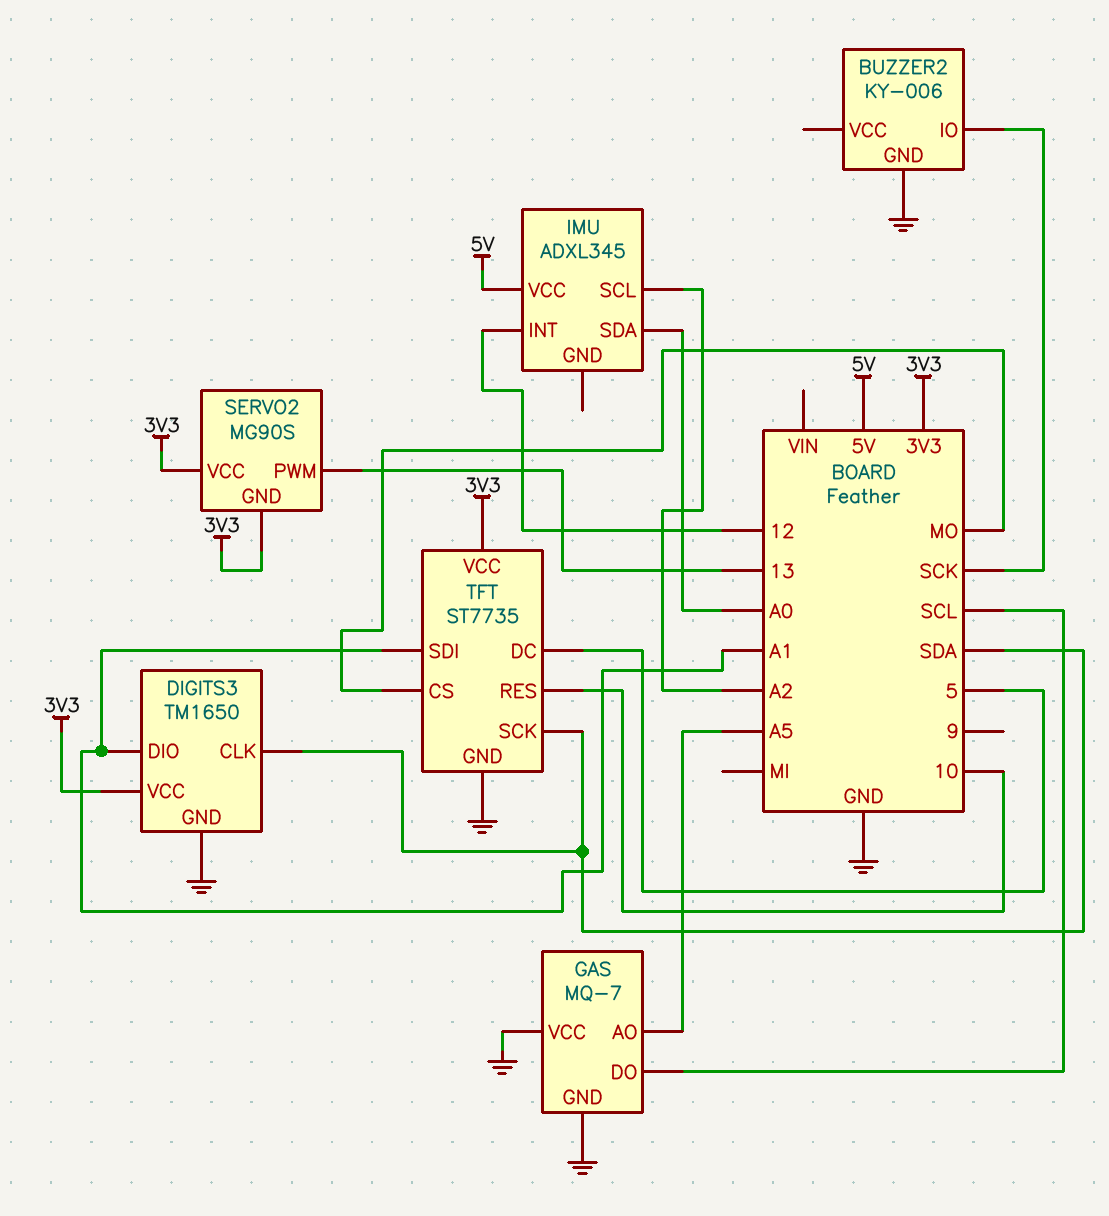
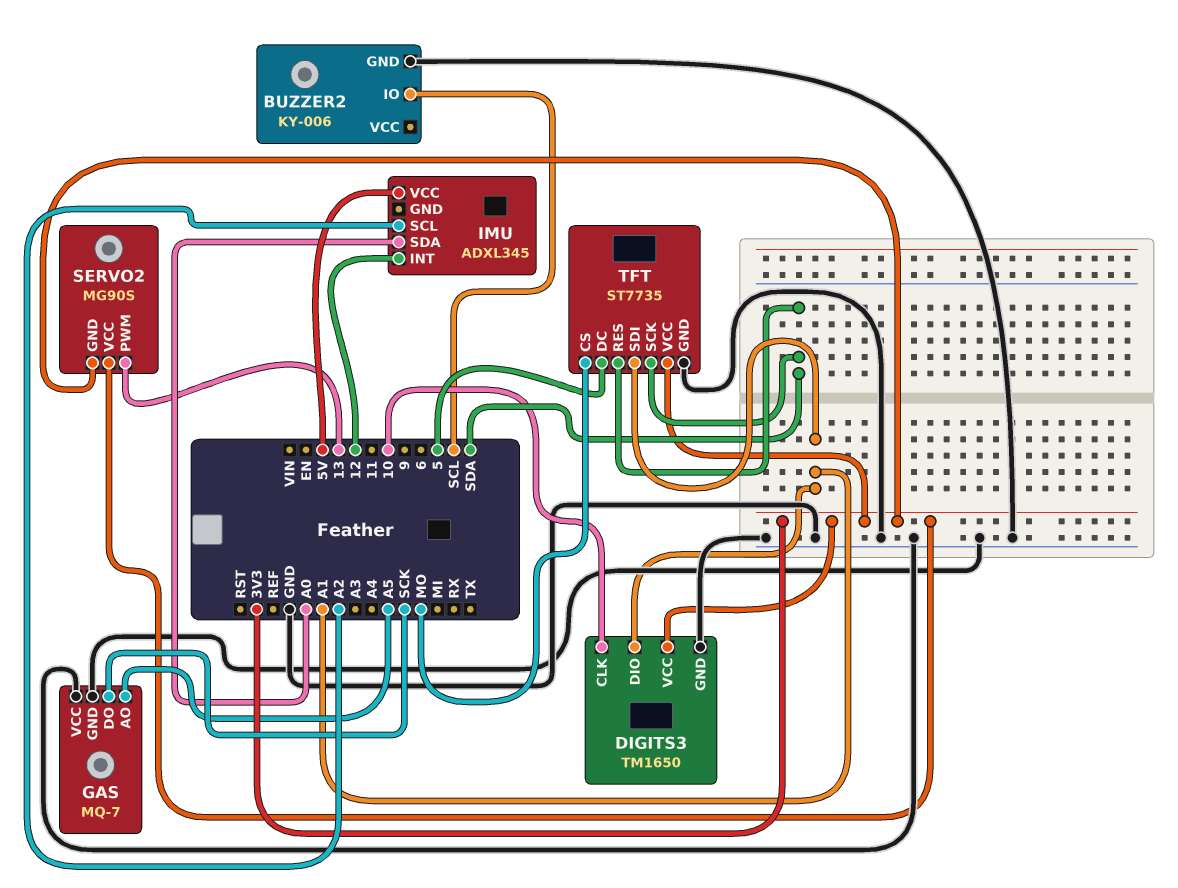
BUZZER2 pin IO: SCK -> SCL
DIGITS3 pin CLK: SDA -> 10
GAS pin DO: SCL -> SCK
TFT pin RES: 10 -> SDA

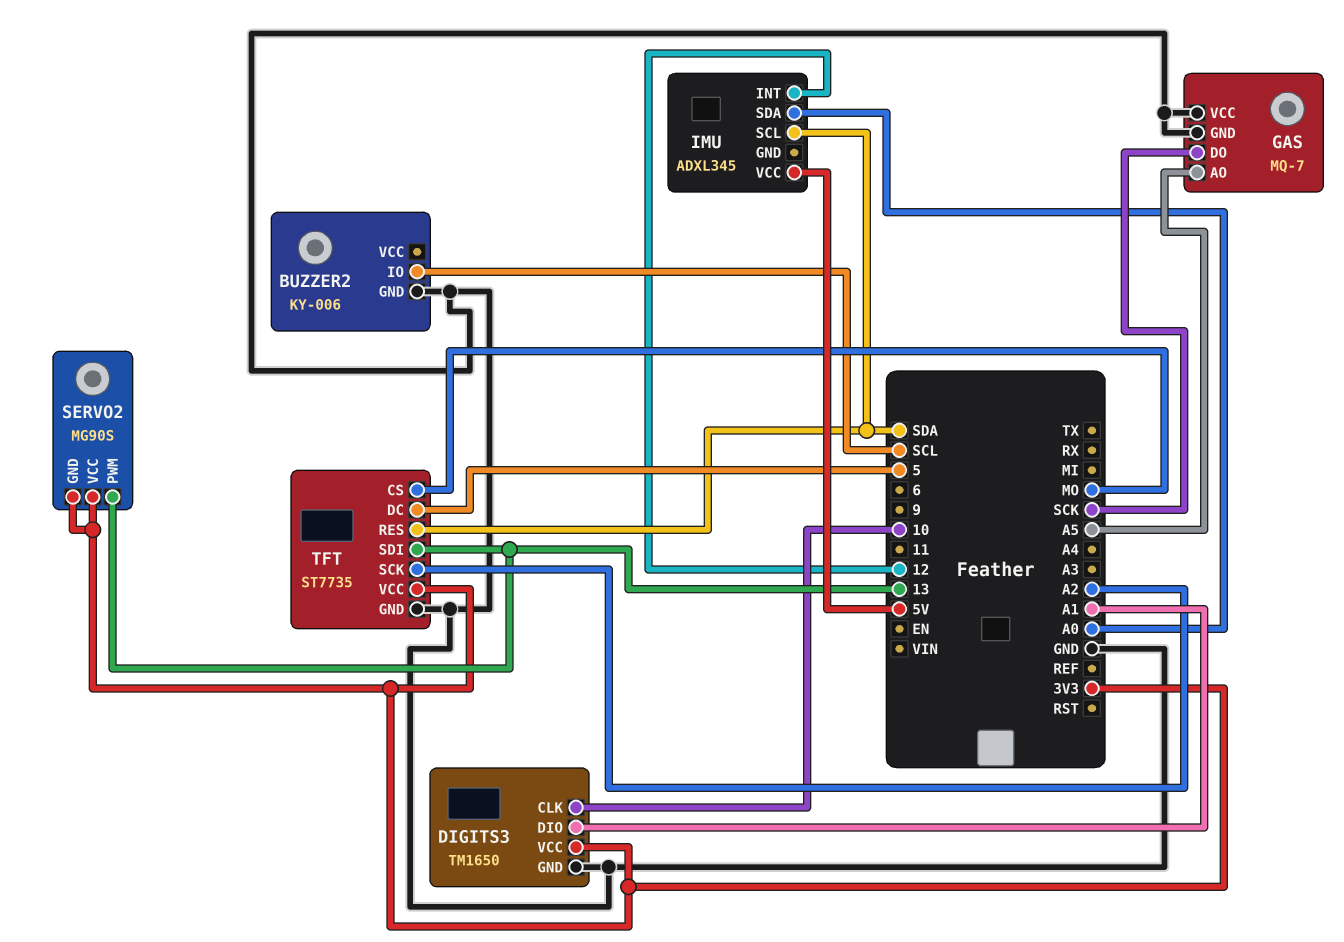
IMU pin SCL: A2 -> SDA
TFT pin SCK: SDA -> A2
TFT pin SDI: A1 -> 13

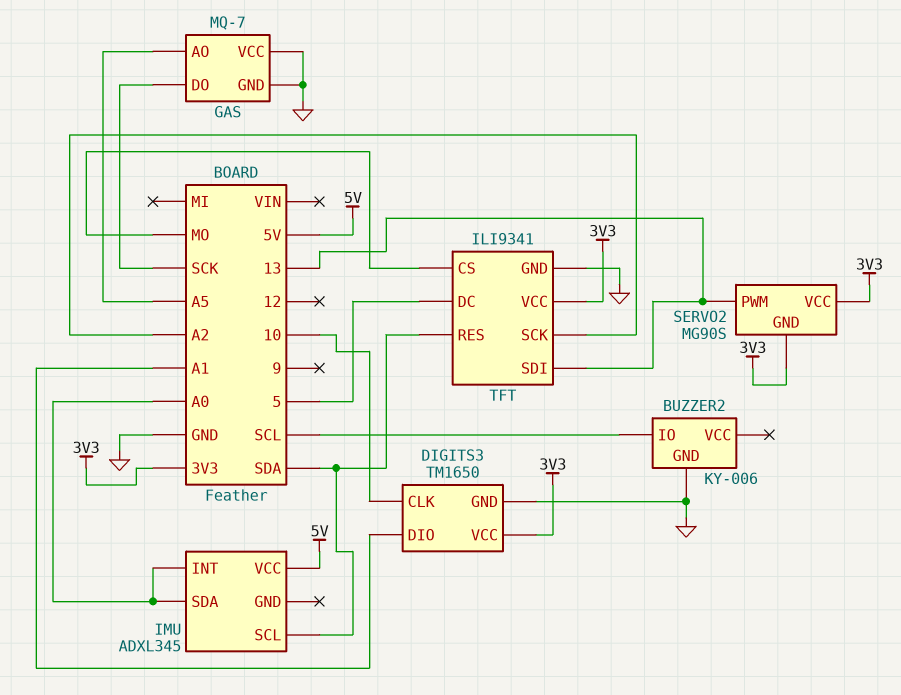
IMU pin INT: 12 -> A0
TFT: ST7735 -> ILI9341

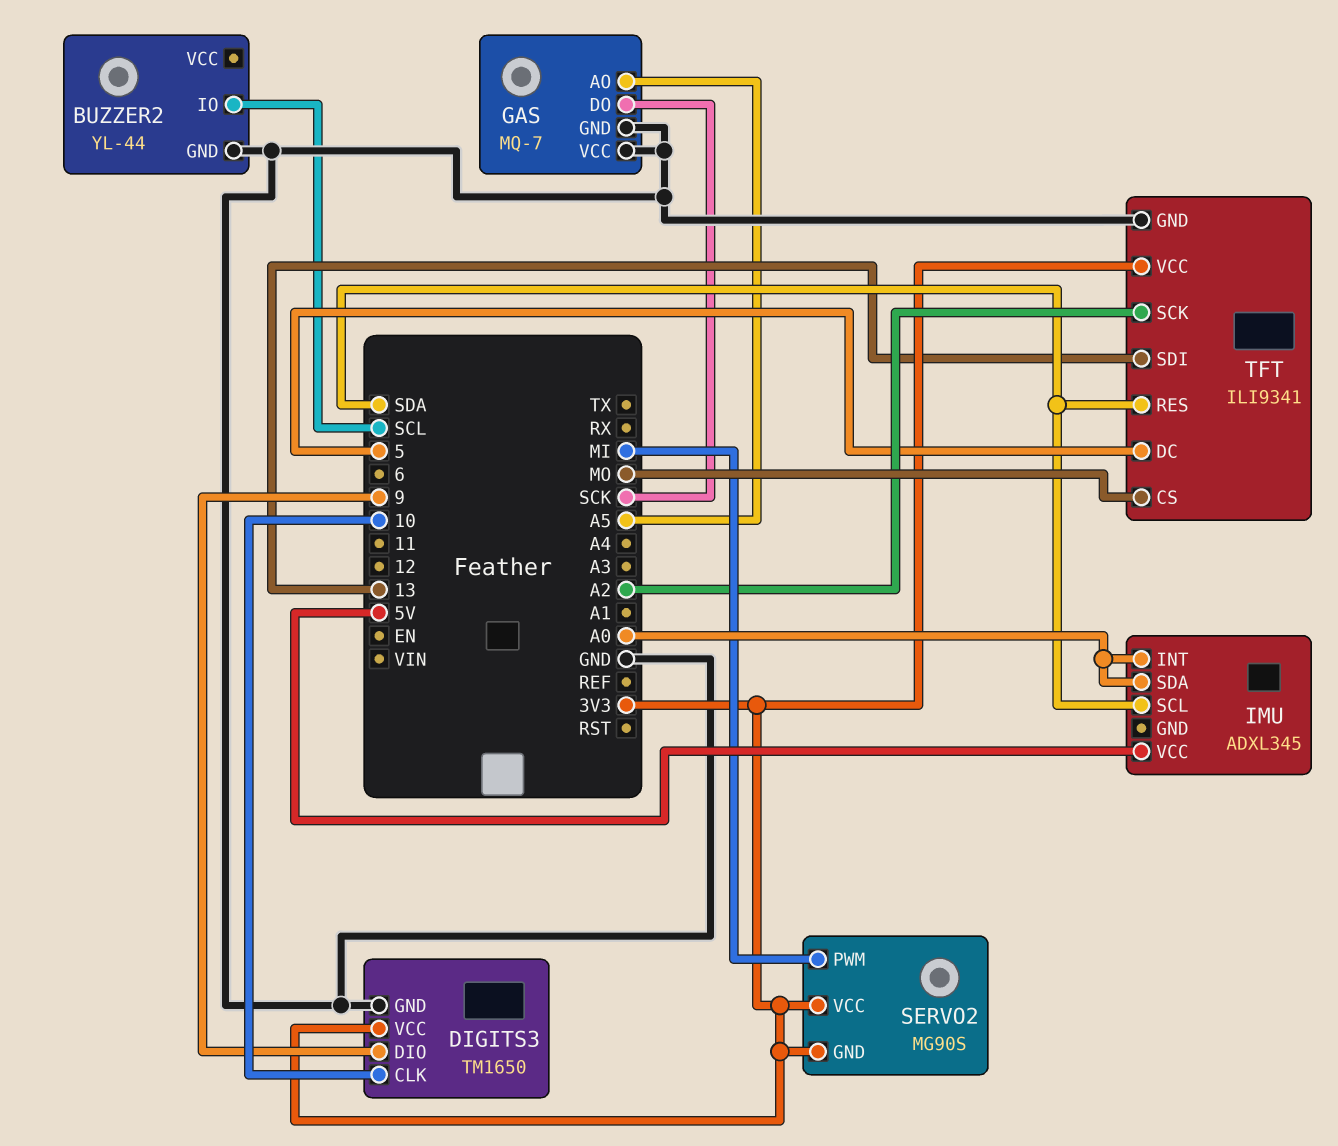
BUZZER2: KY-006 -> YL-44
DIGITS3 pin DIO: A1 -> 9
SERVO2 pin PWM: 13 -> MI

